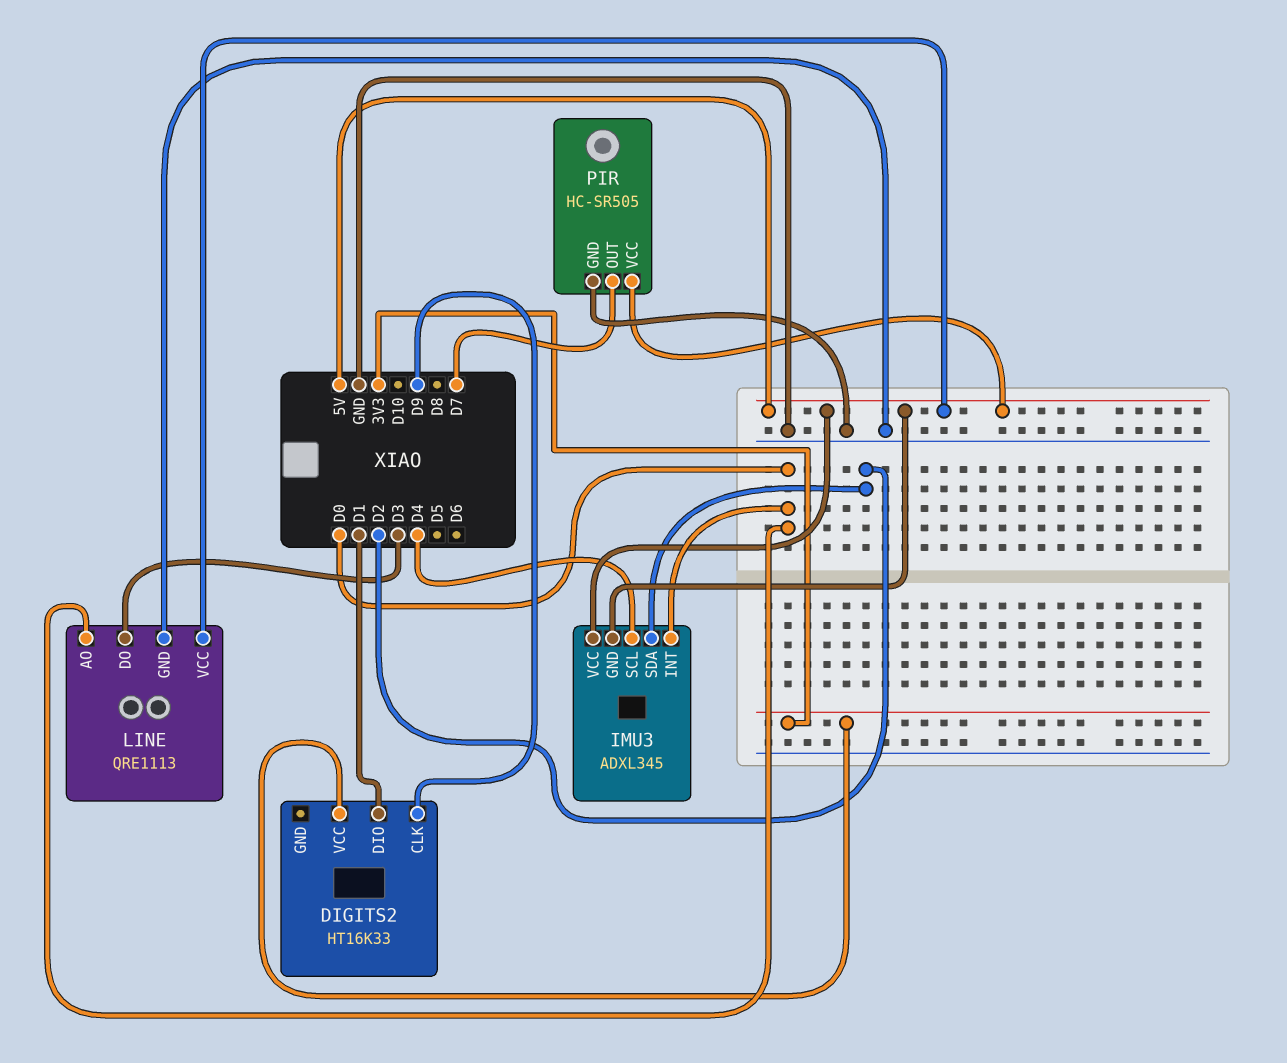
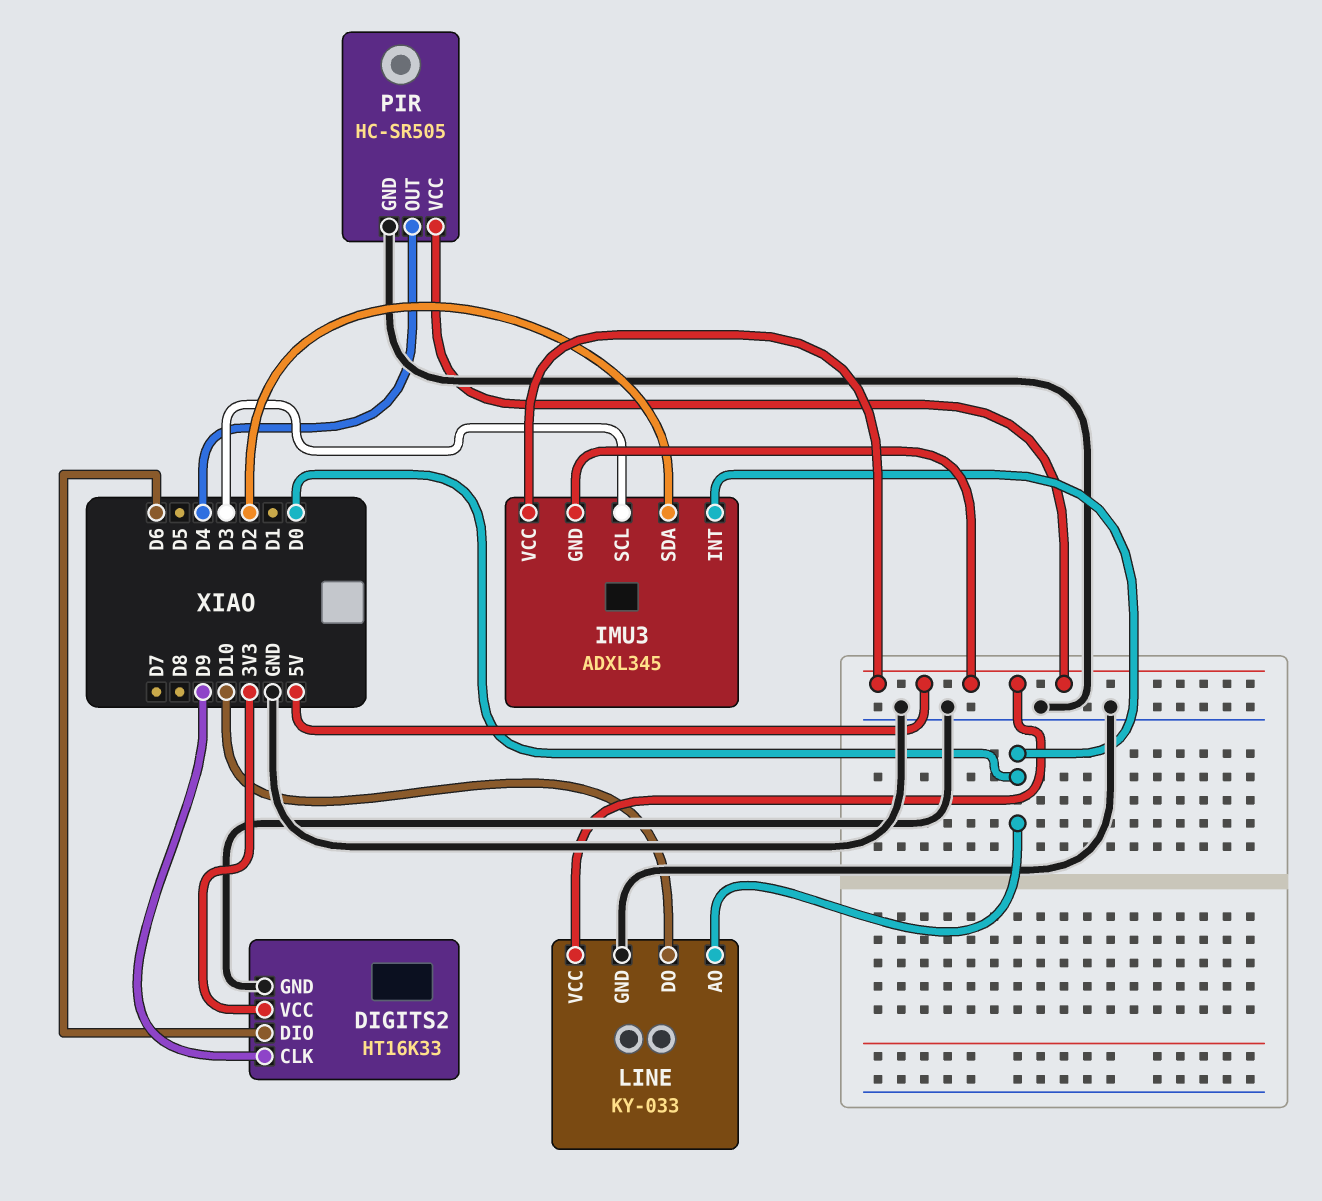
DIGITS2 pin DIO: D1 -> D6
DIGITS2 pin GND: none -> GND
IMU3 pin SCL: D4 -> D3
LINE: QRE1113 -> KY-033
LINE pin DO: D3 -> D10
PIR pin OUT: D7 -> D4

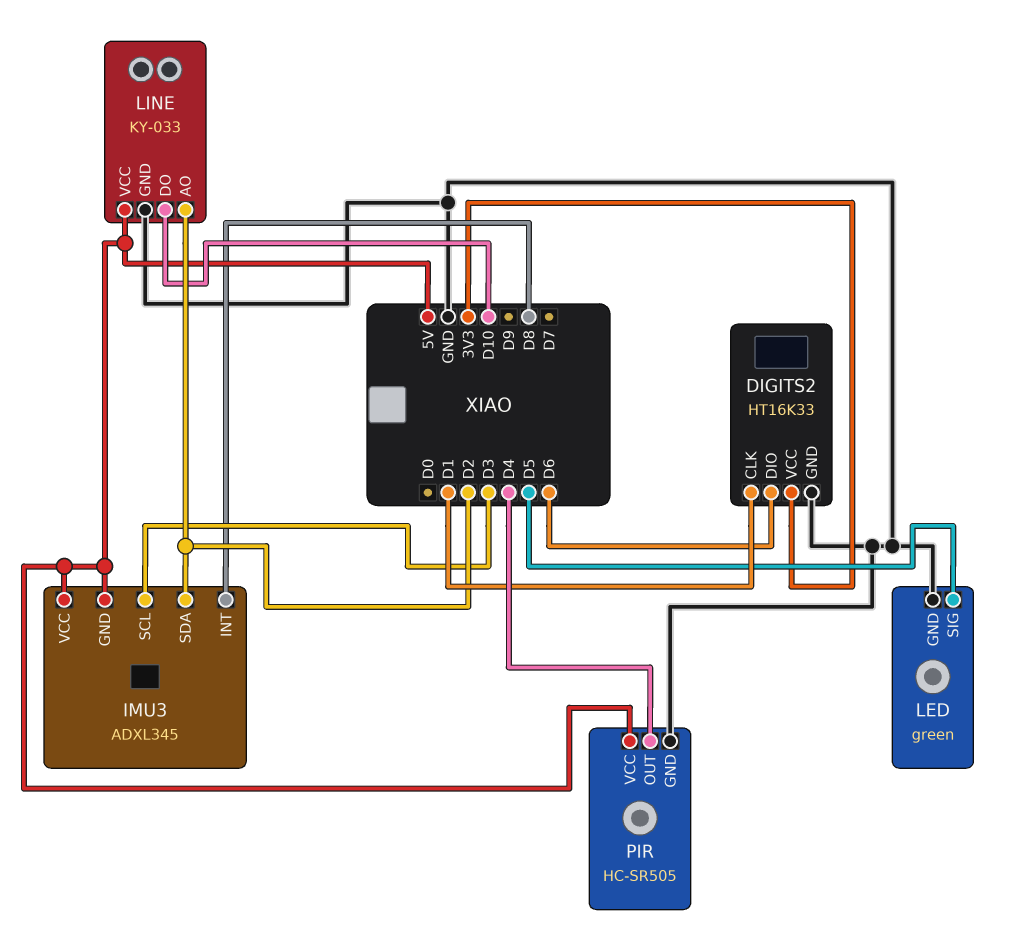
DIGITS2 pin CLK: D9 -> D1
IMU3 pin INT: D0 -> D8
LED: none -> green
LED pin GND: none -> GND
LED pin SIG: none -> D5
LINE pin AO: D0 -> D2

